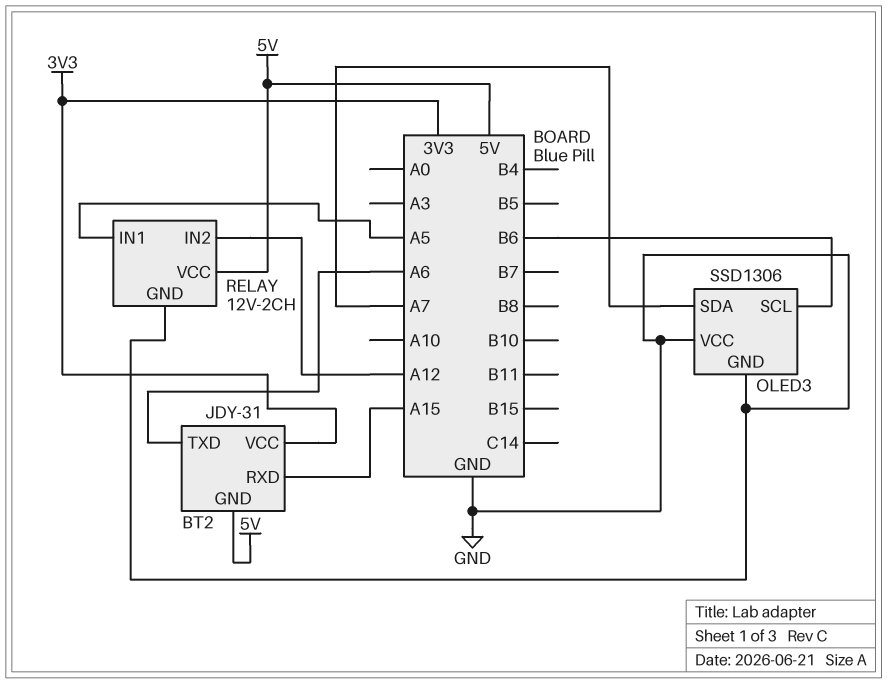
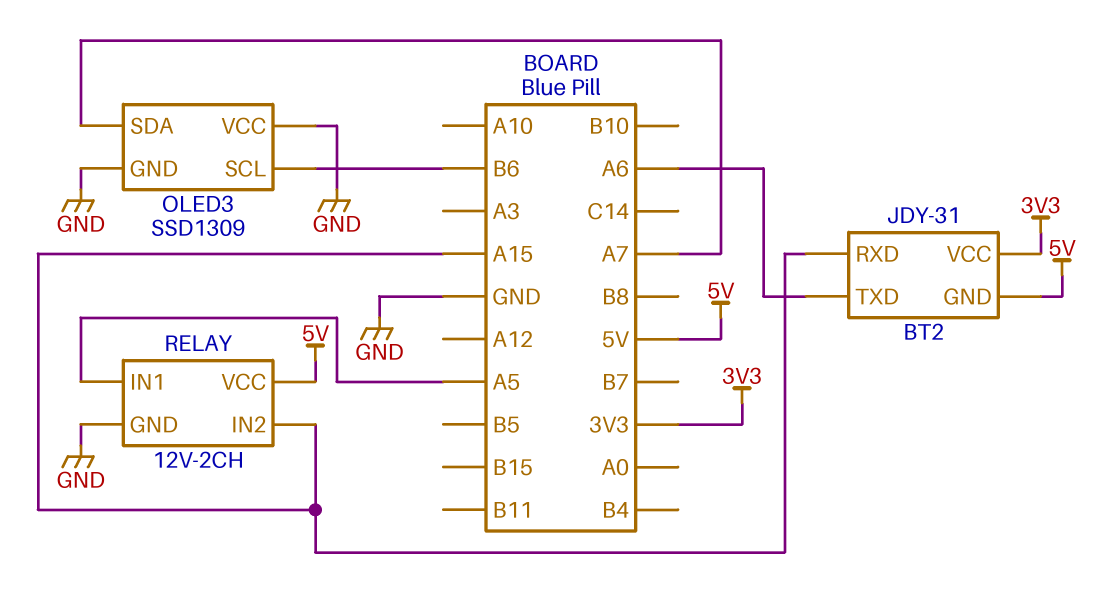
OLED3: SSD1306 -> SSD1309
RELAY pin IN2: A12 -> A15

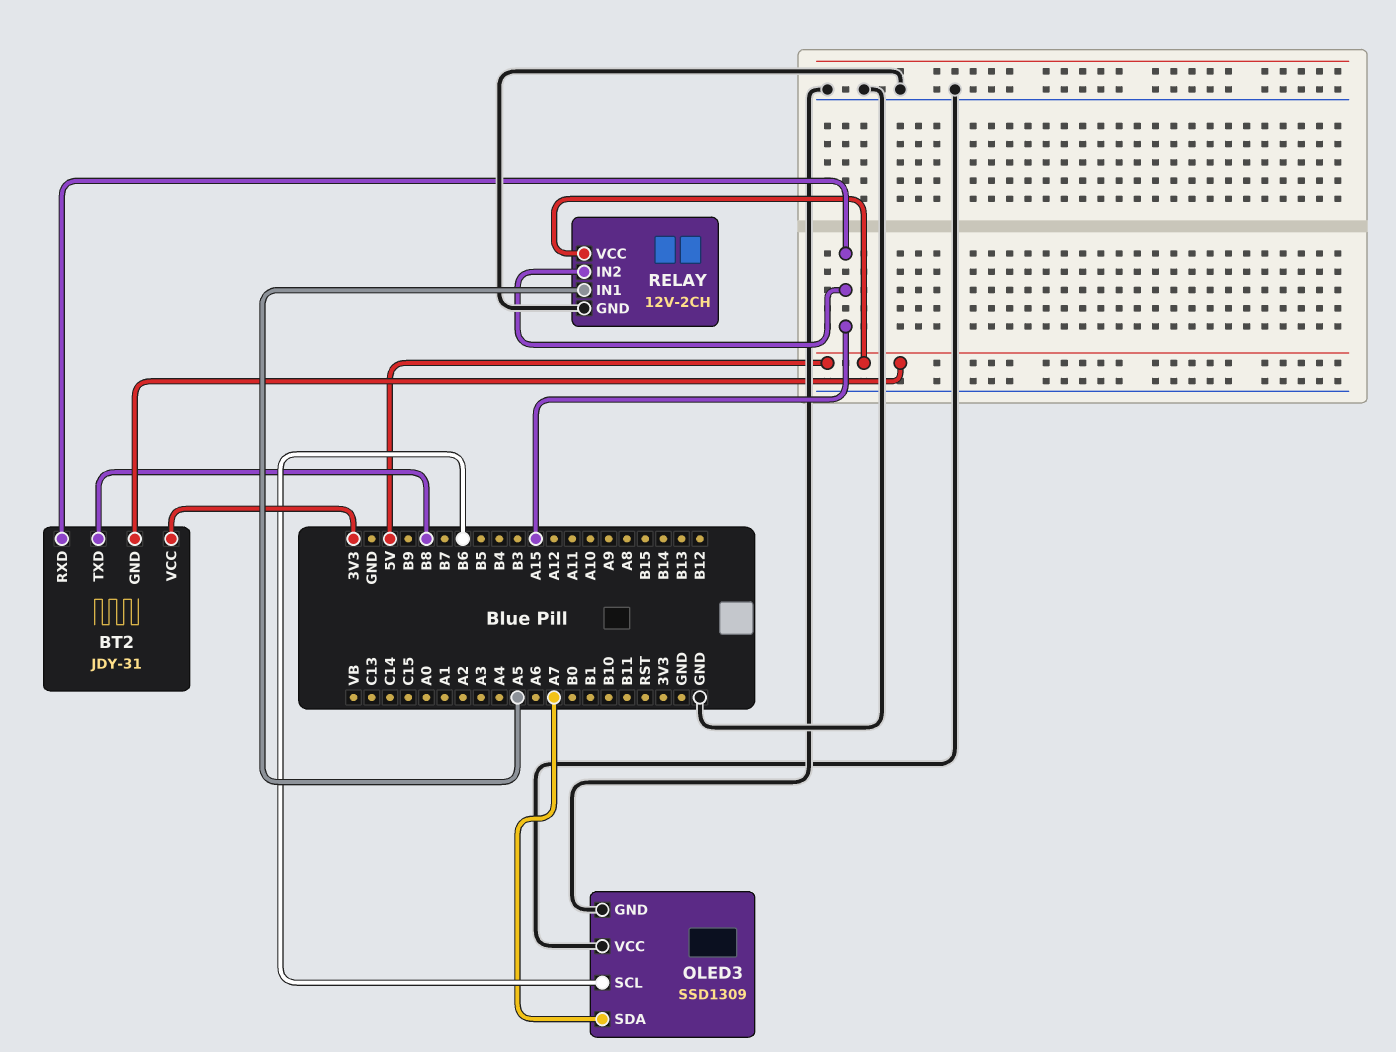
BT2 pin TXD: A6 -> B8

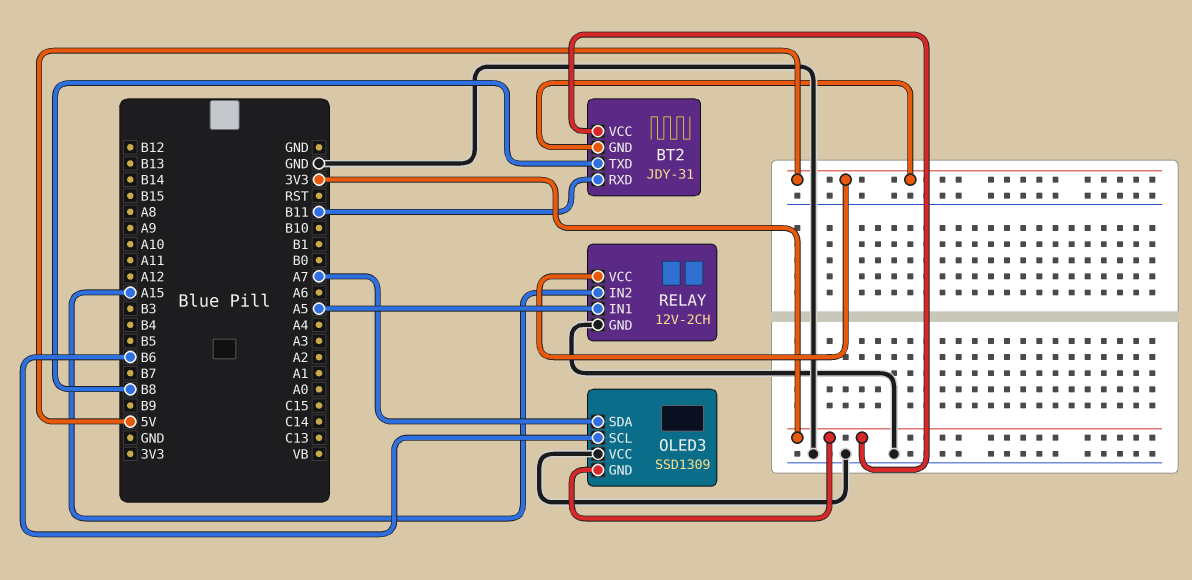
BT2 pin RXD: A15 -> B11
OLED3 pin GND: GND -> 3V3

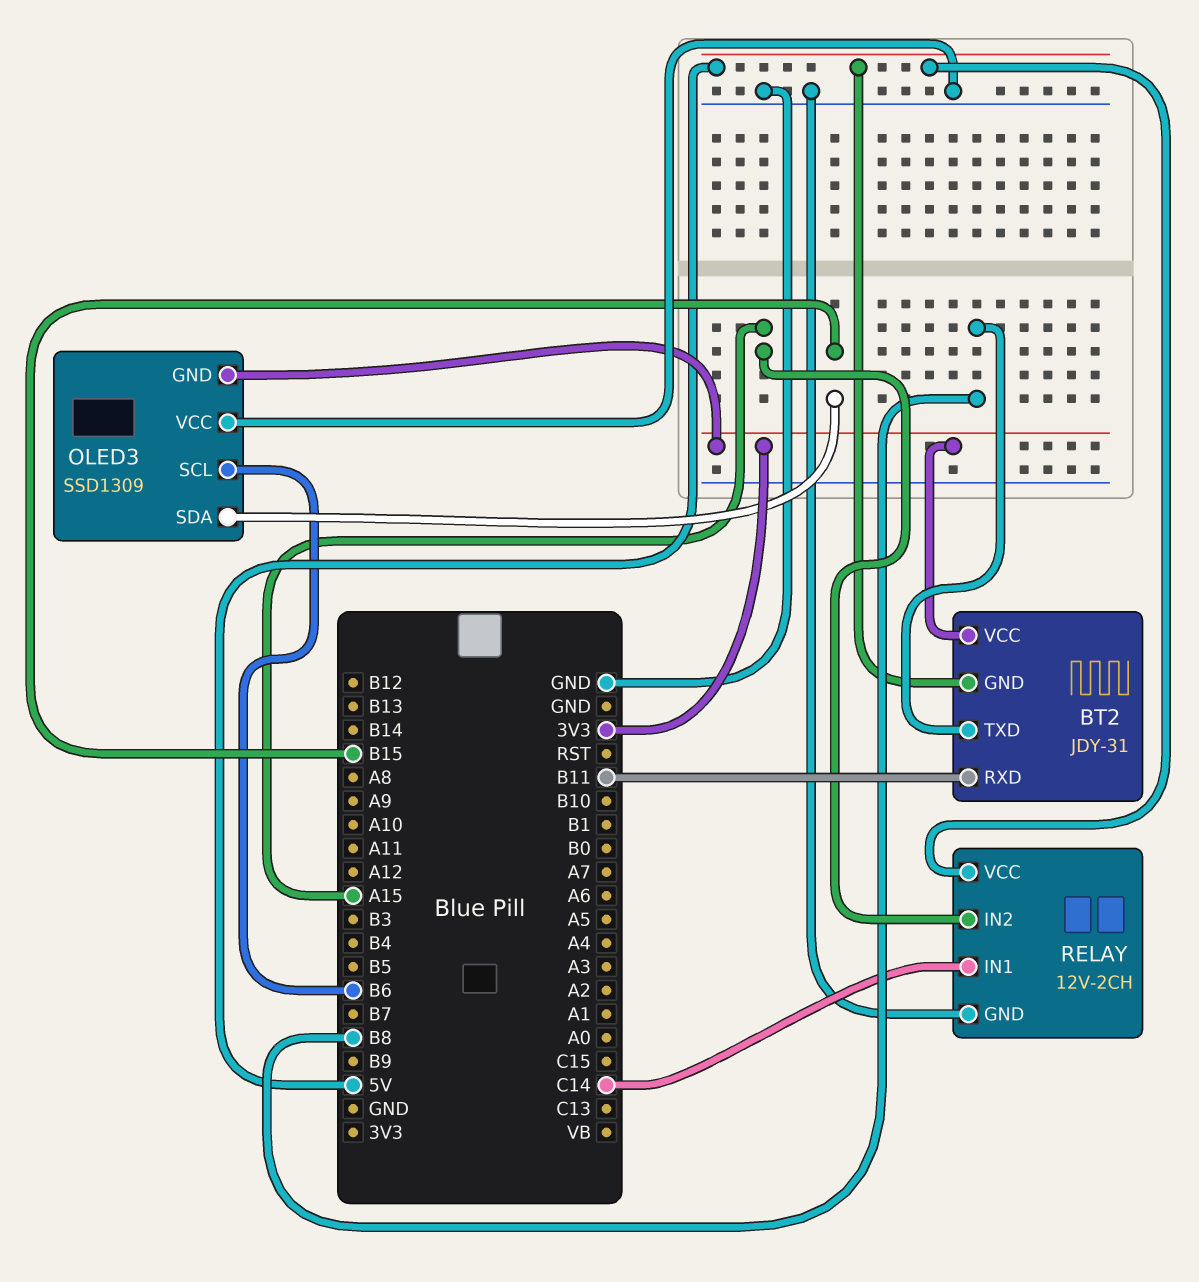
OLED3 pin SDA: A7 -> B15
RELAY pin IN1: A5 -> C14

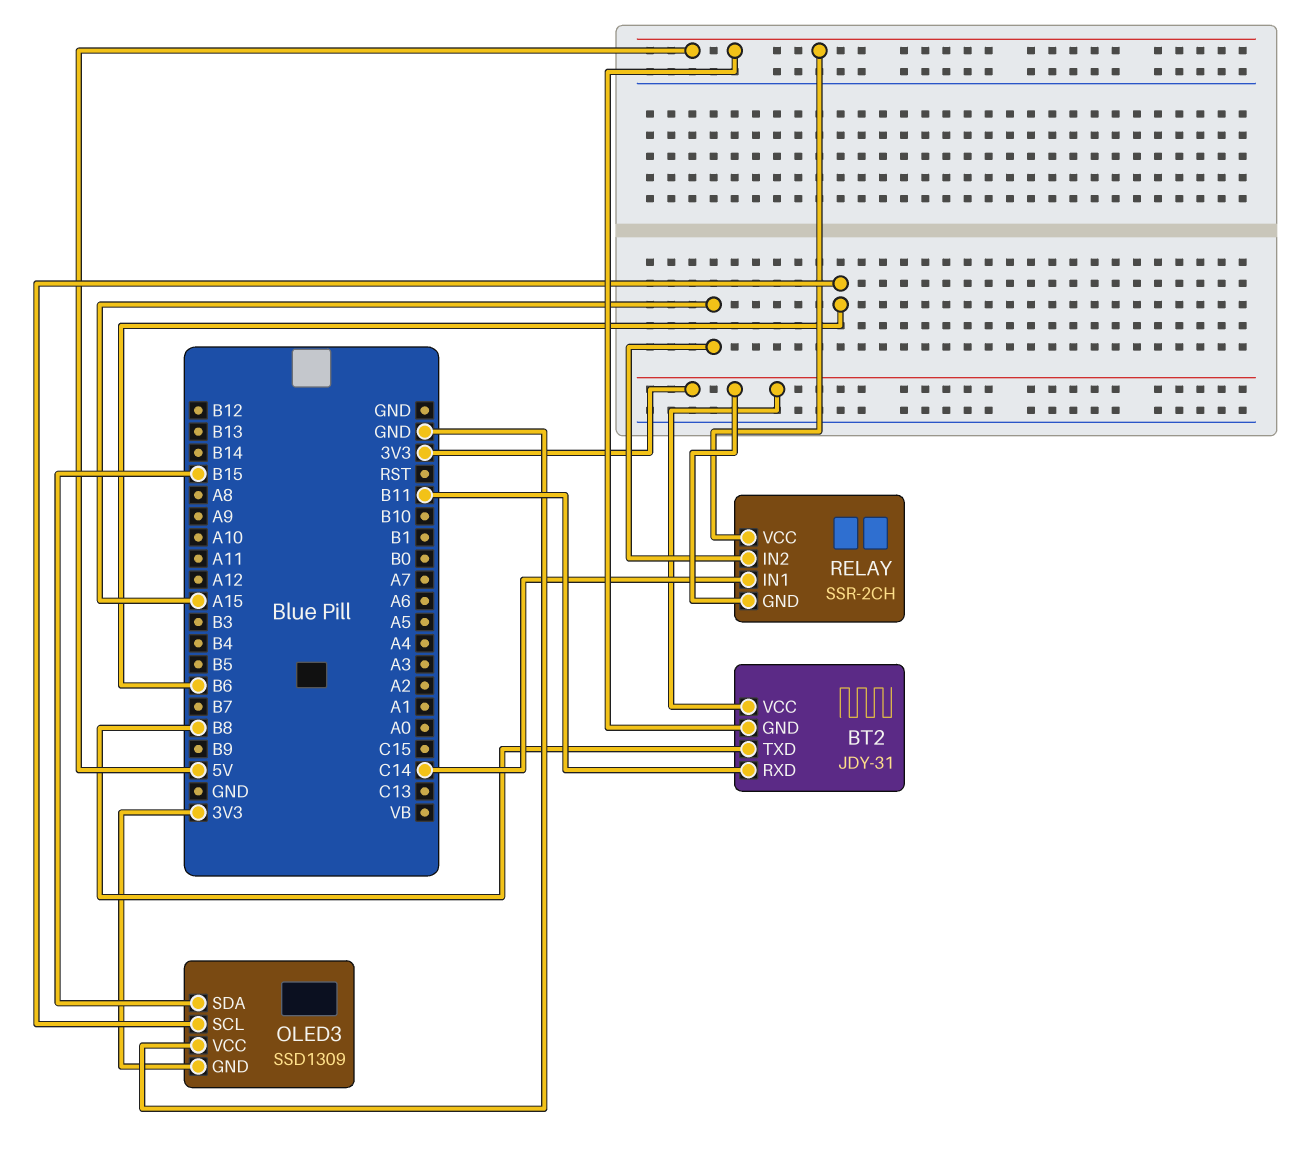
RELAY: 12V-2CH -> SSR-2CH
RELAY pin GND: GND -> 3V3

